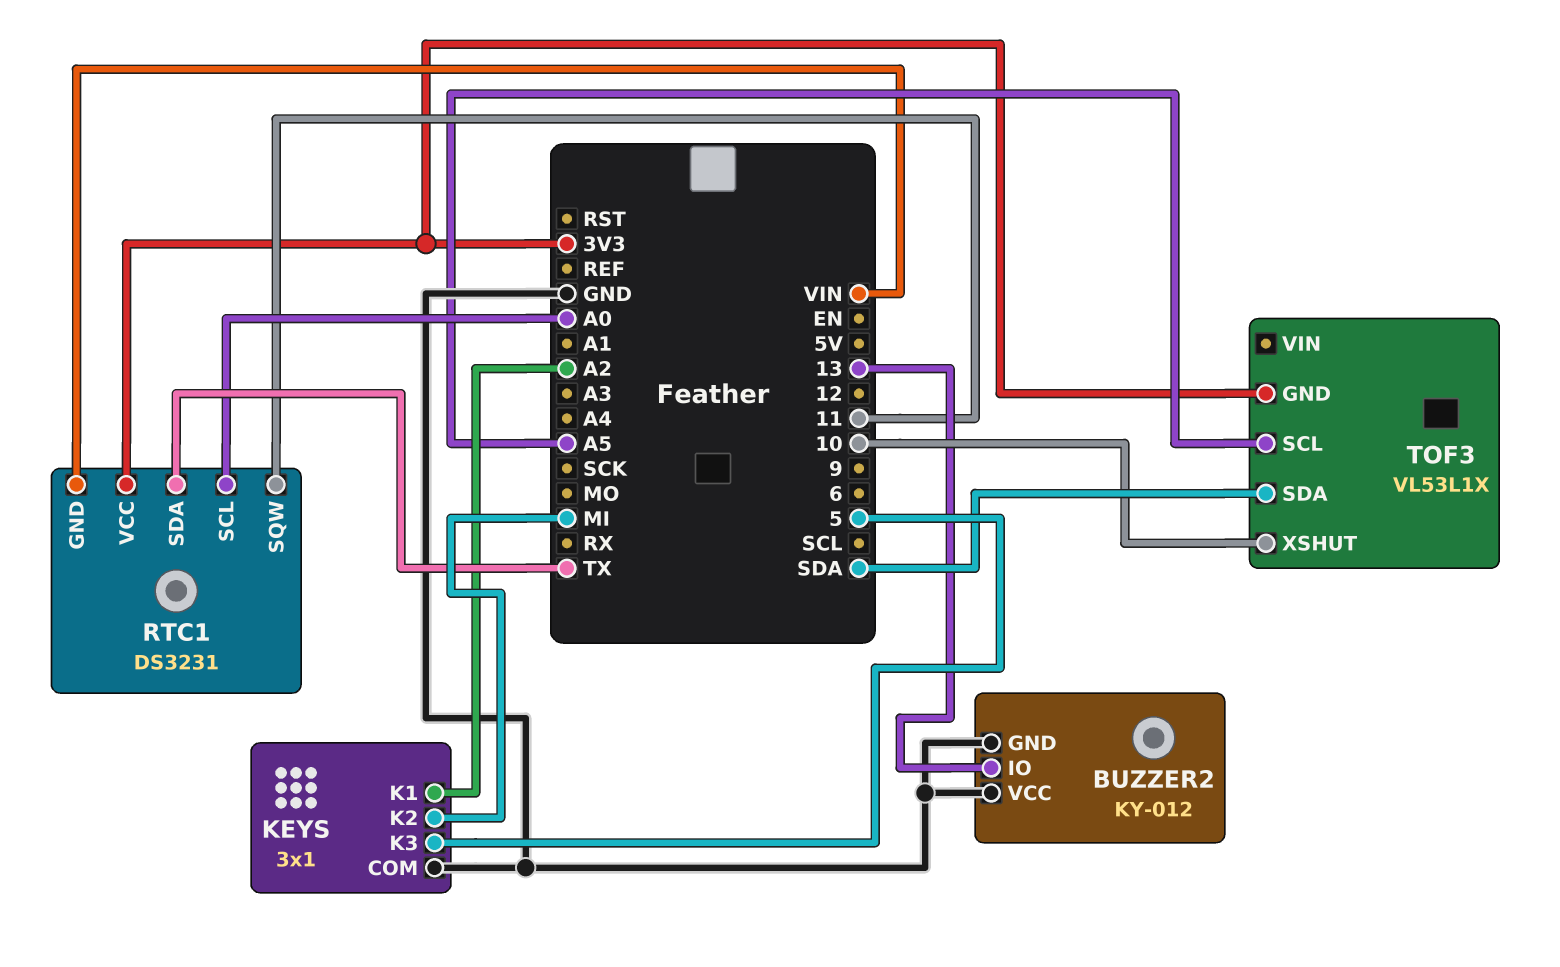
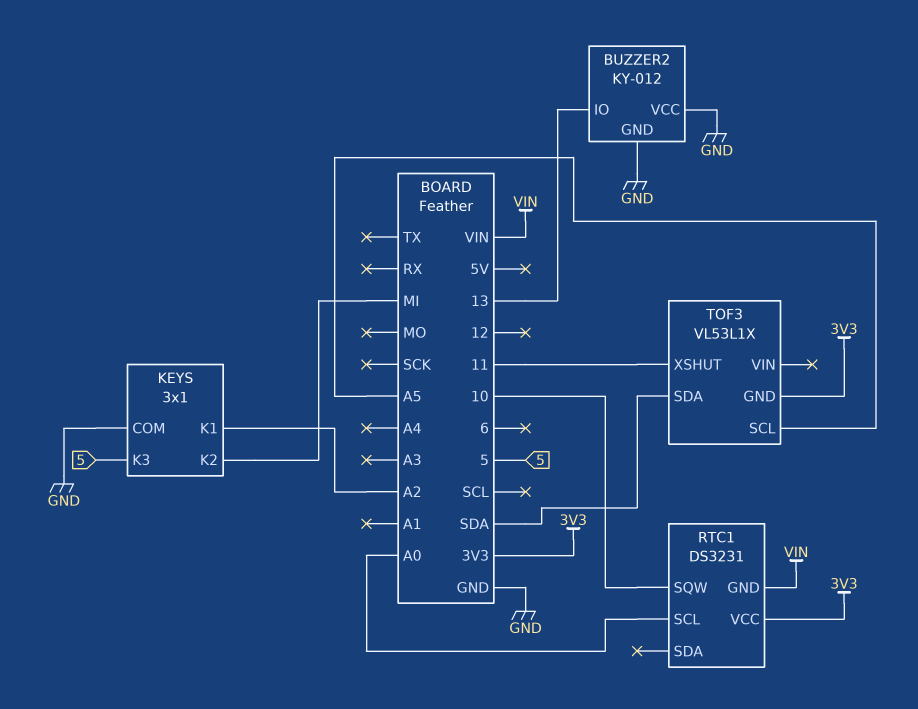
RTC1 pin SDA: TX -> none
RTC1 pin SQW: 11 -> 10
TOF3 pin XSHUT: 10 -> 11

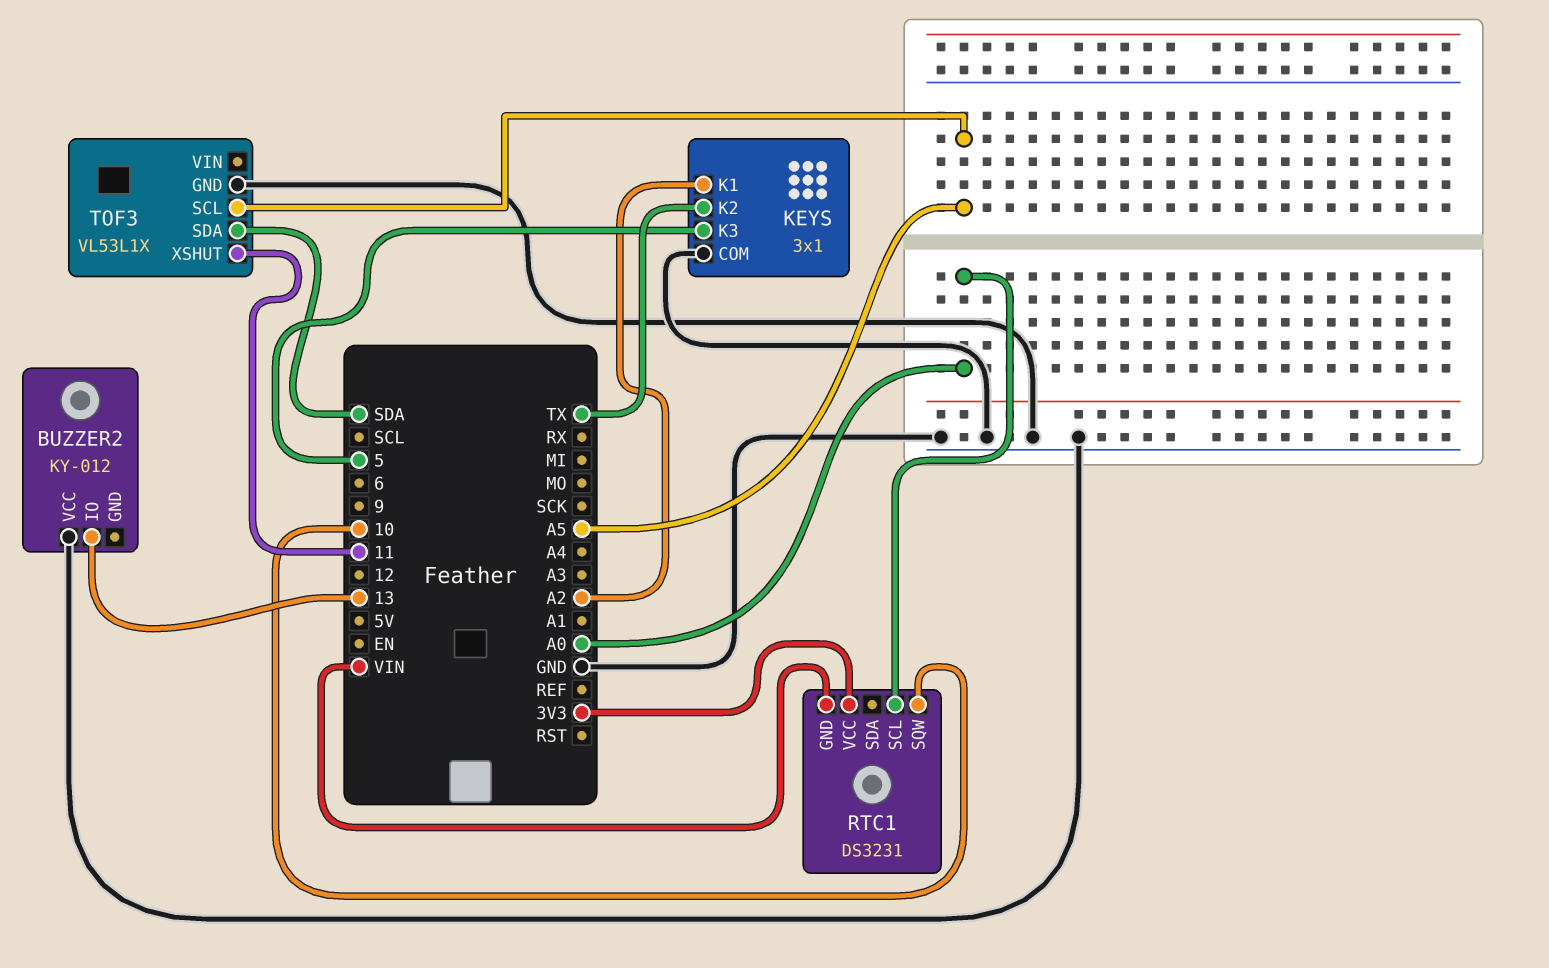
BUZZER2 pin GND: GND -> none
KEYS pin K2: MI -> TX
TOF3 pin GND: 3V3 -> GND

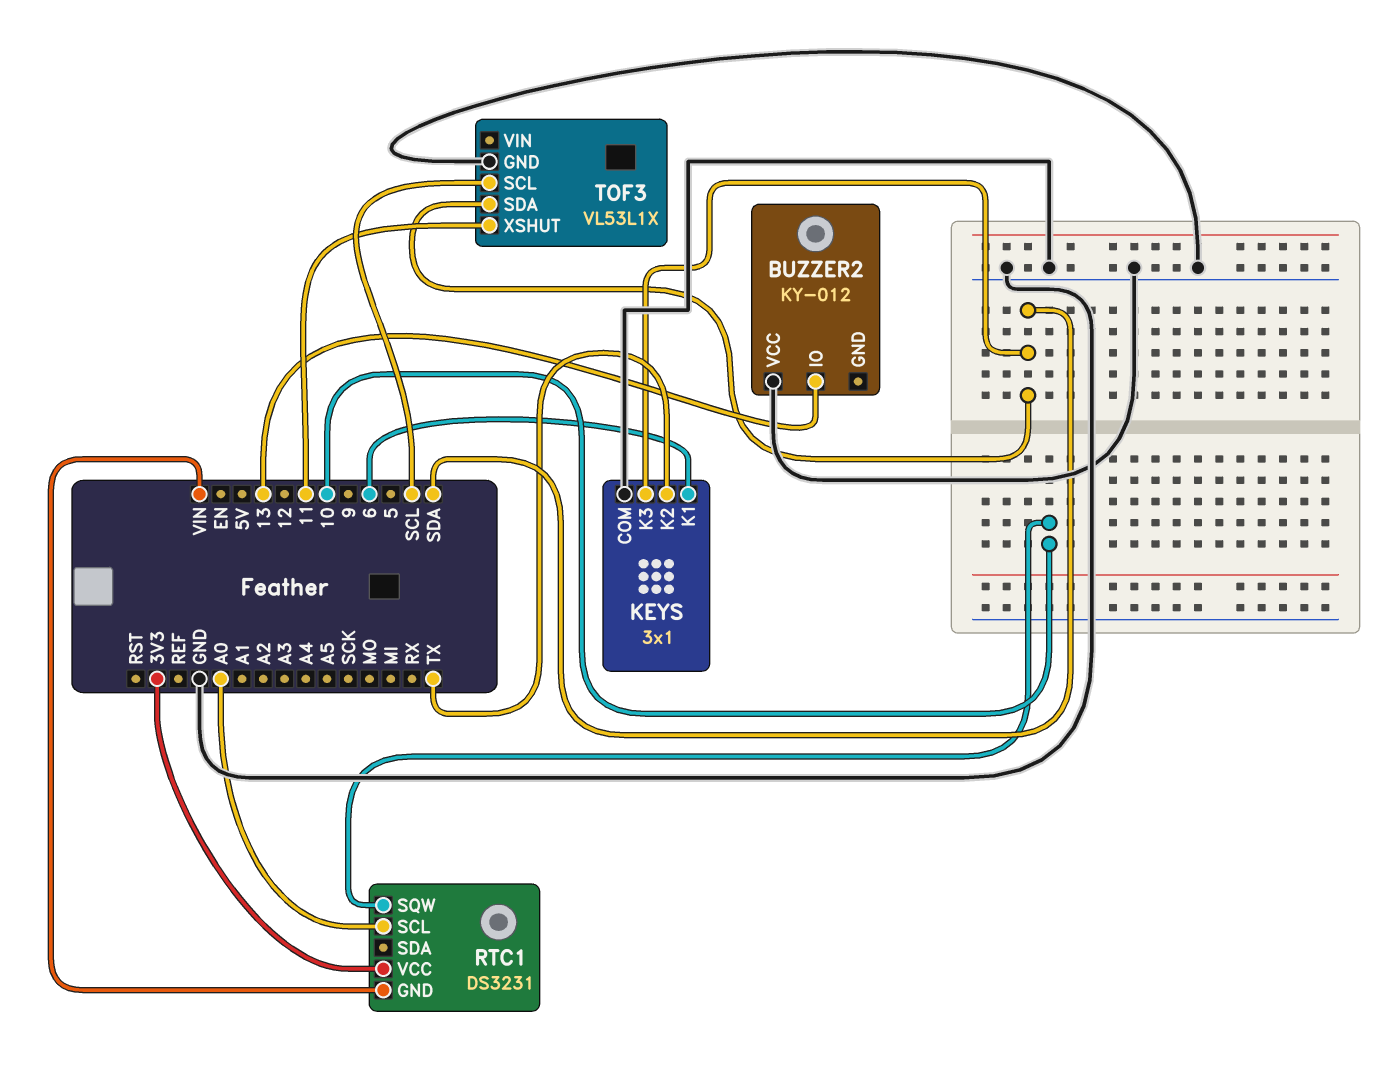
KEYS pin K1: A2 -> 6
KEYS pin K3: 5 -> SDA
TOF3 pin SCL: A5 -> SCL

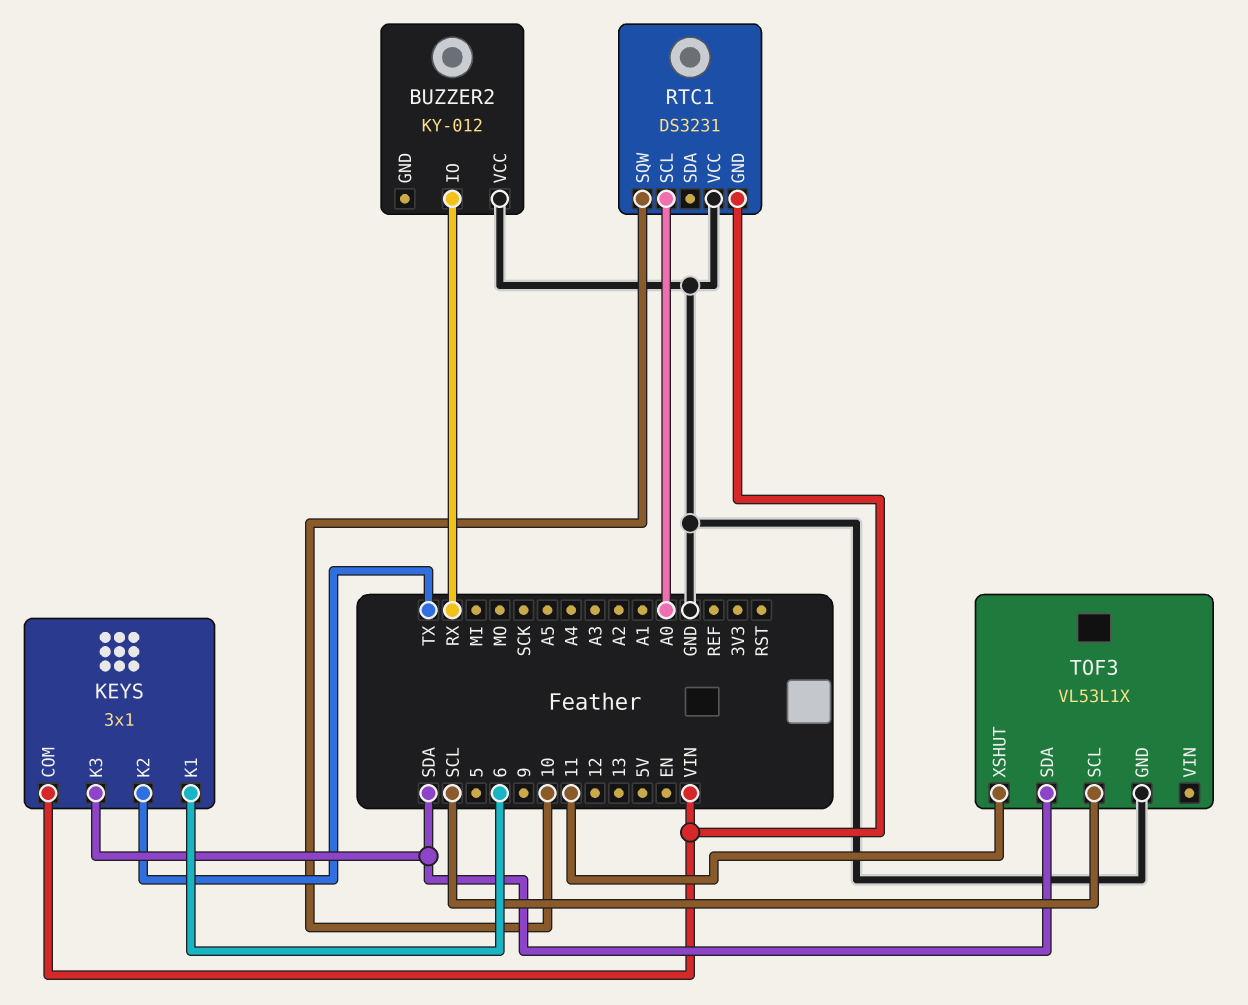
BUZZER2 pin IO: 13 -> RX
KEYS pin COM: GND -> VIN
RTC1 pin VCC: 3V3 -> GND

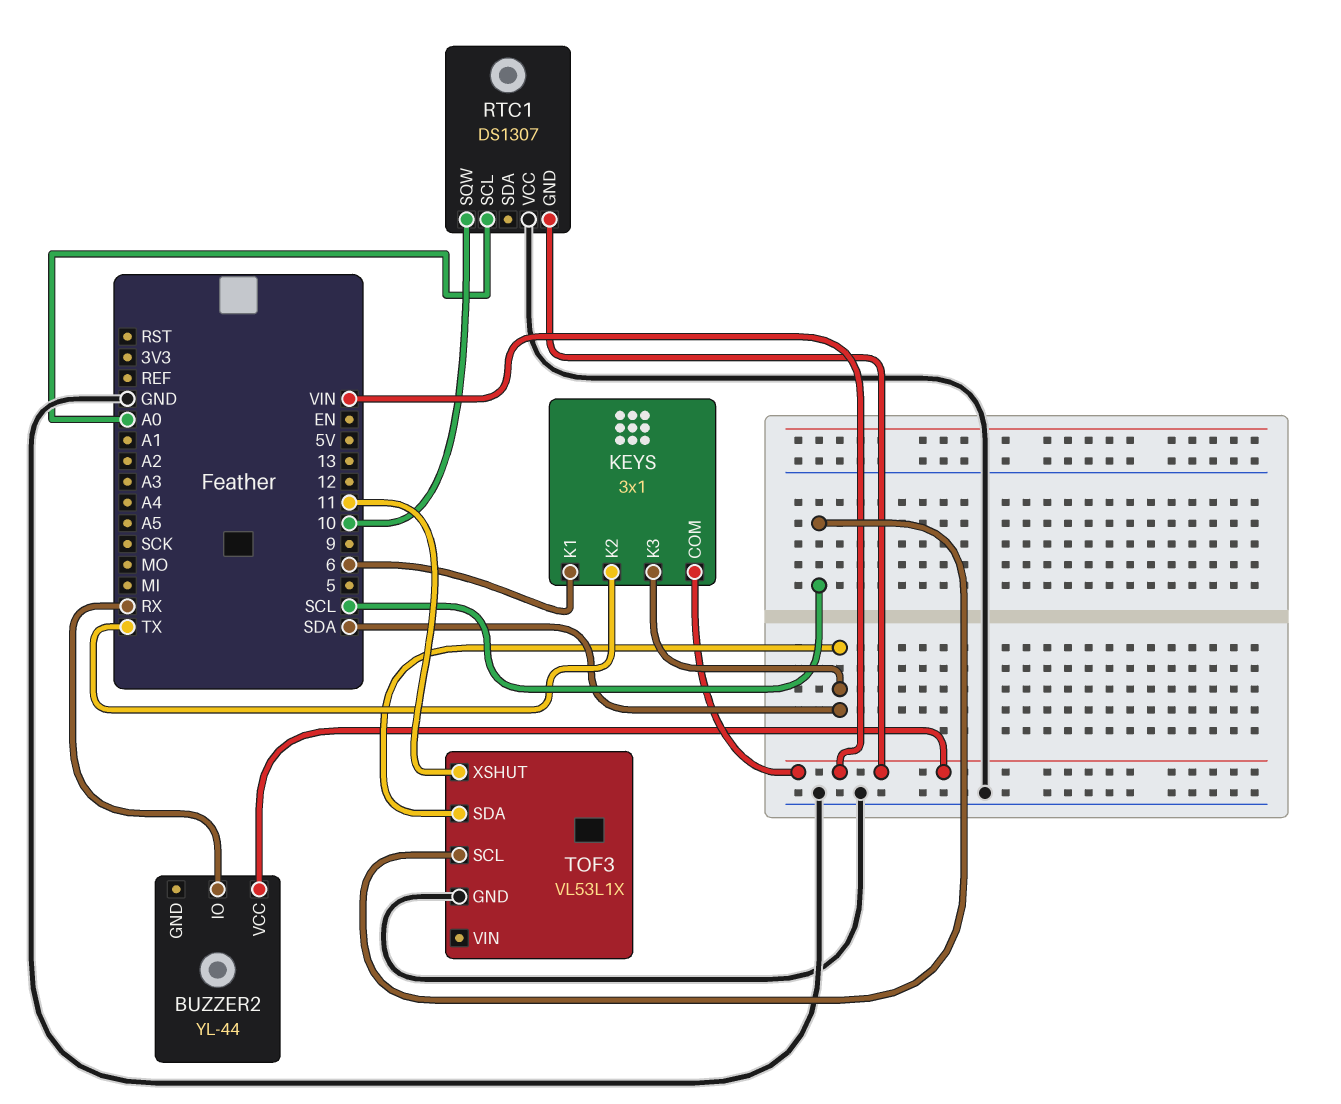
BUZZER2: KY-012 -> YL-44
BUZZER2 pin VCC: GND -> VIN
RTC1: DS3231 -> DS1307

